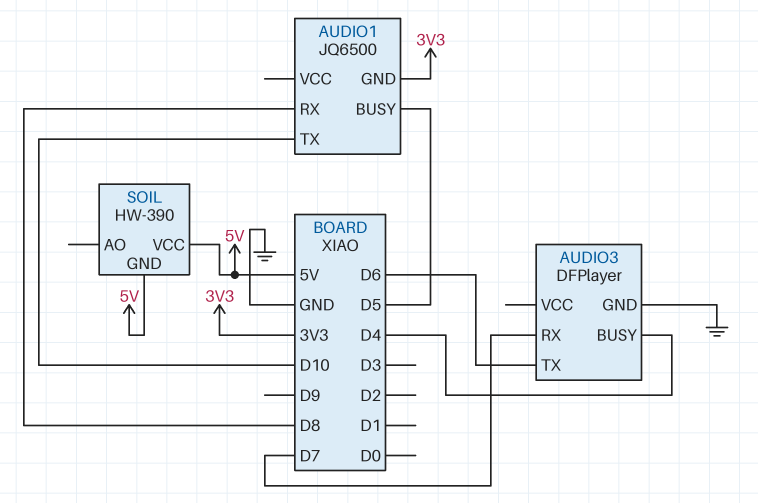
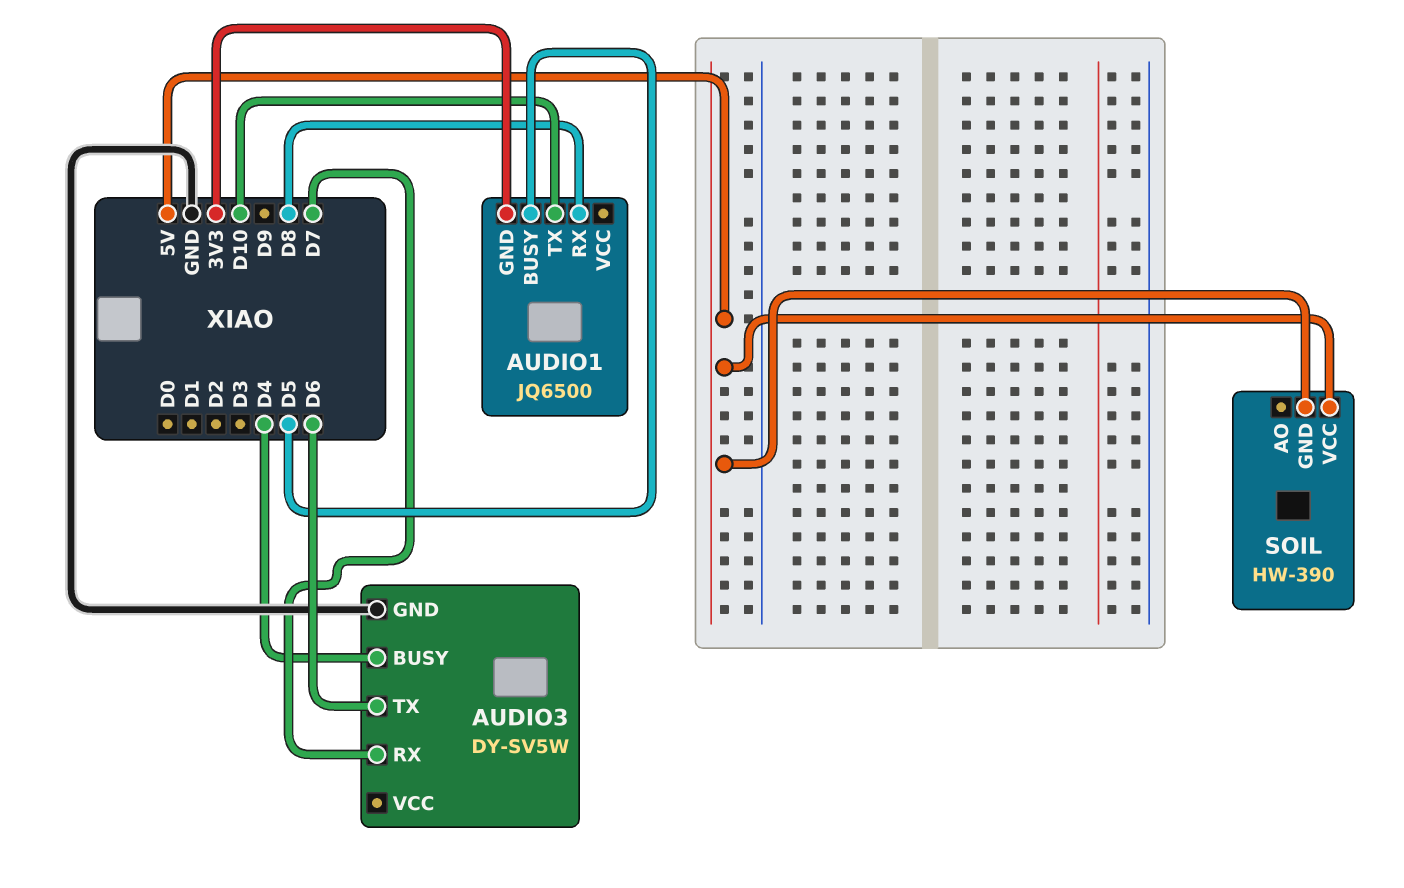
AUDIO3: DFPlayer -> DY-SV5W

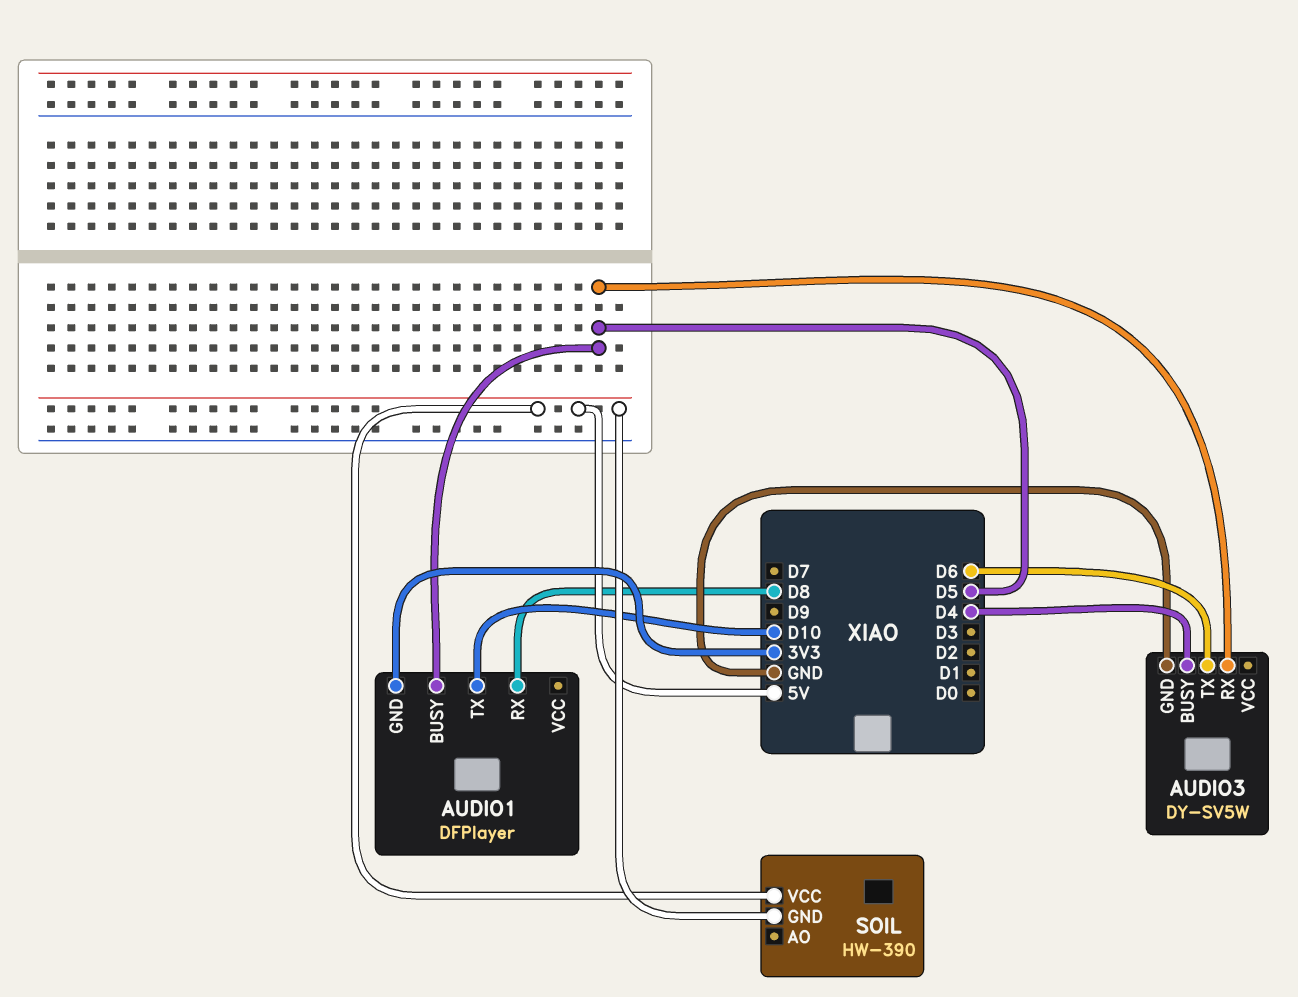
AUDIO1: JQ6500 -> DFPlayer
AUDIO3 pin RX: D7 -> D5

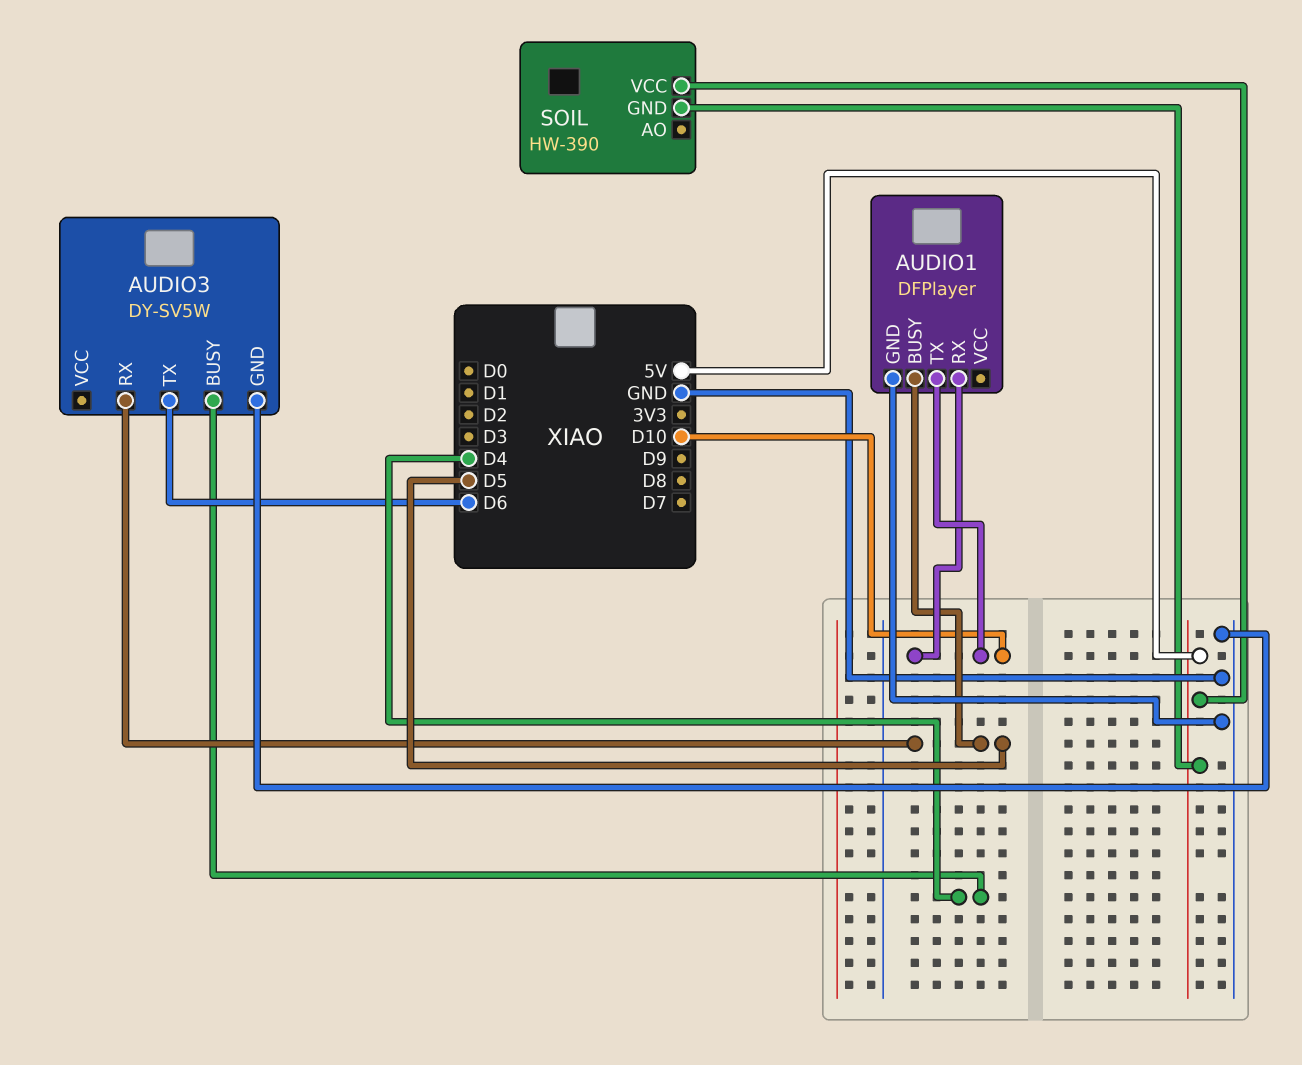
AUDIO1 pin GND: 3V3 -> GND
AUDIO1 pin RX: D8 -> D10

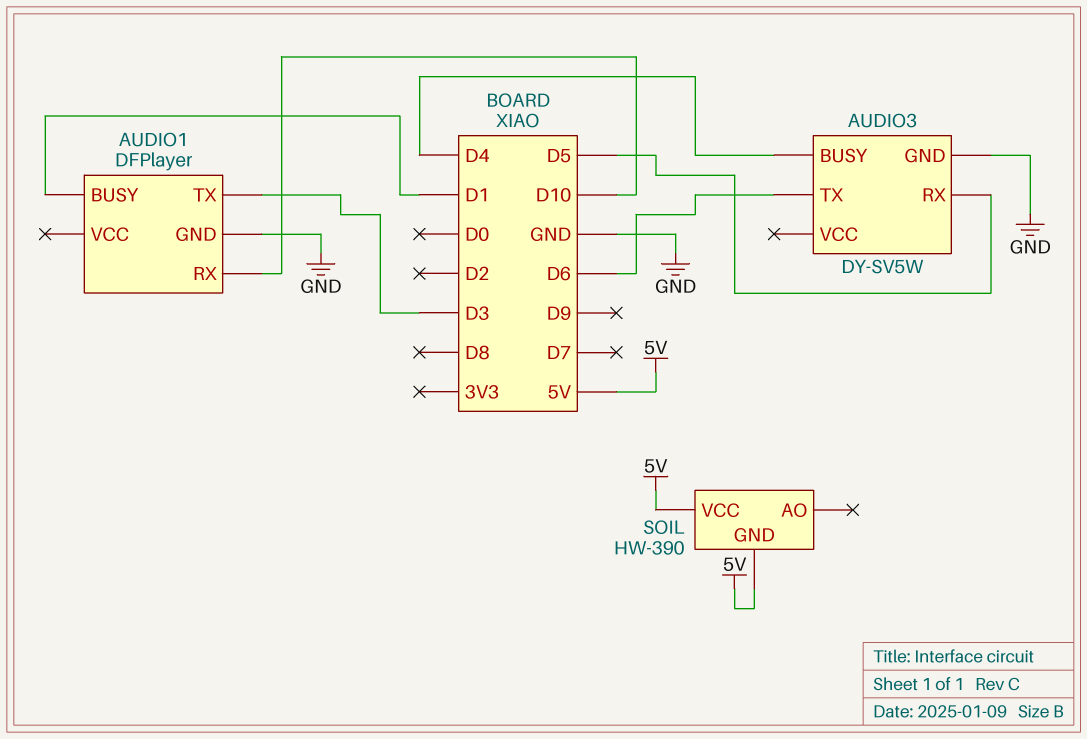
AUDIO1 pin BUSY: D5 -> D1
AUDIO1 pin TX: D10 -> D3

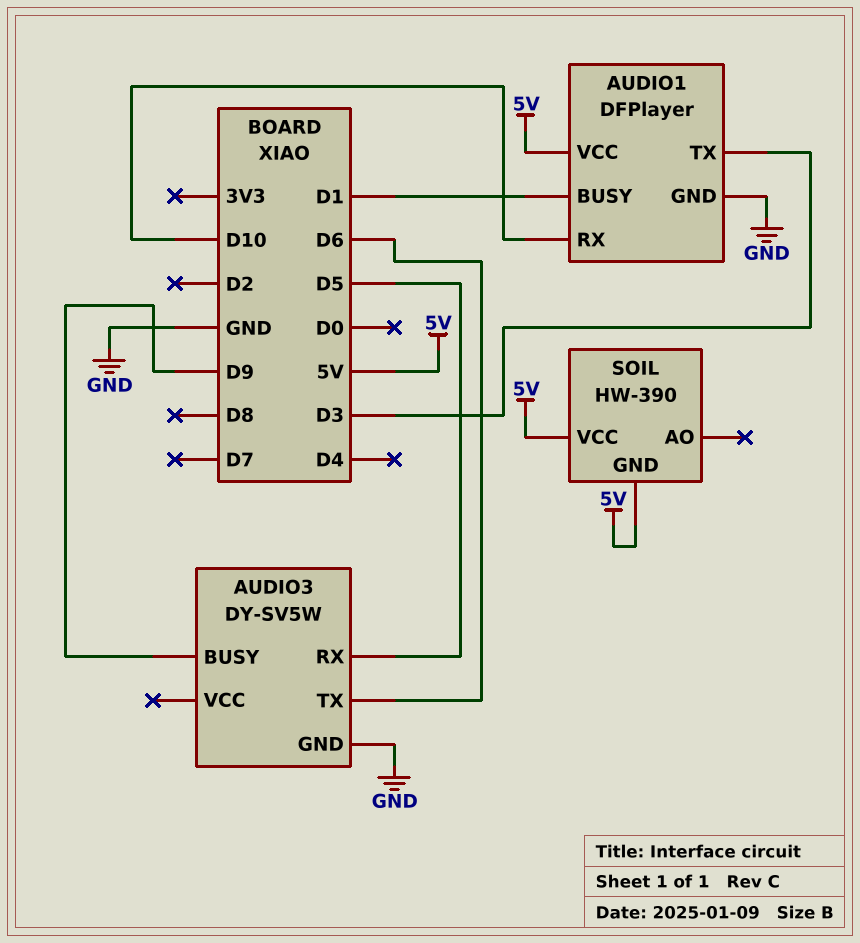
AUDIO1 pin VCC: none -> 5V
AUDIO3 pin BUSY: D4 -> D9

